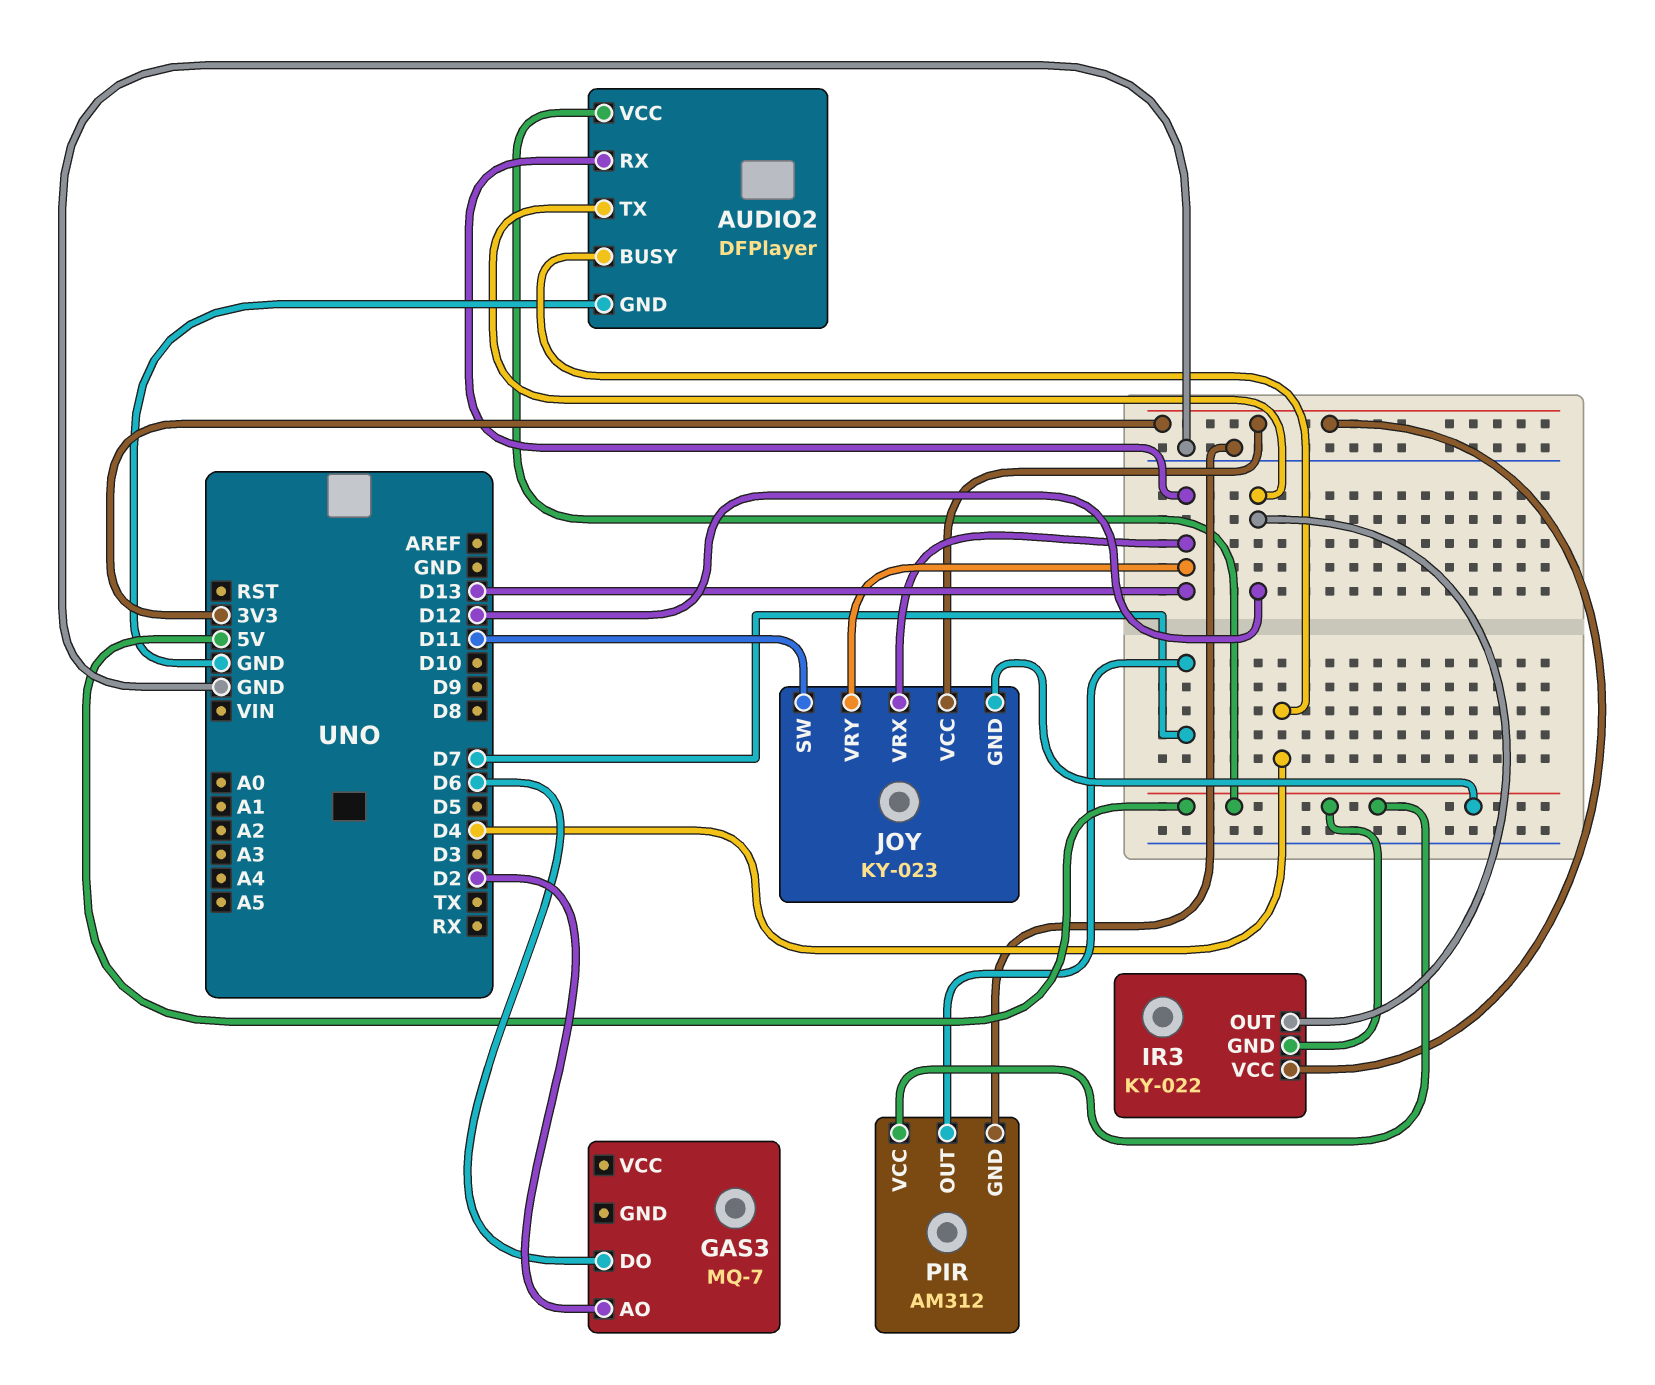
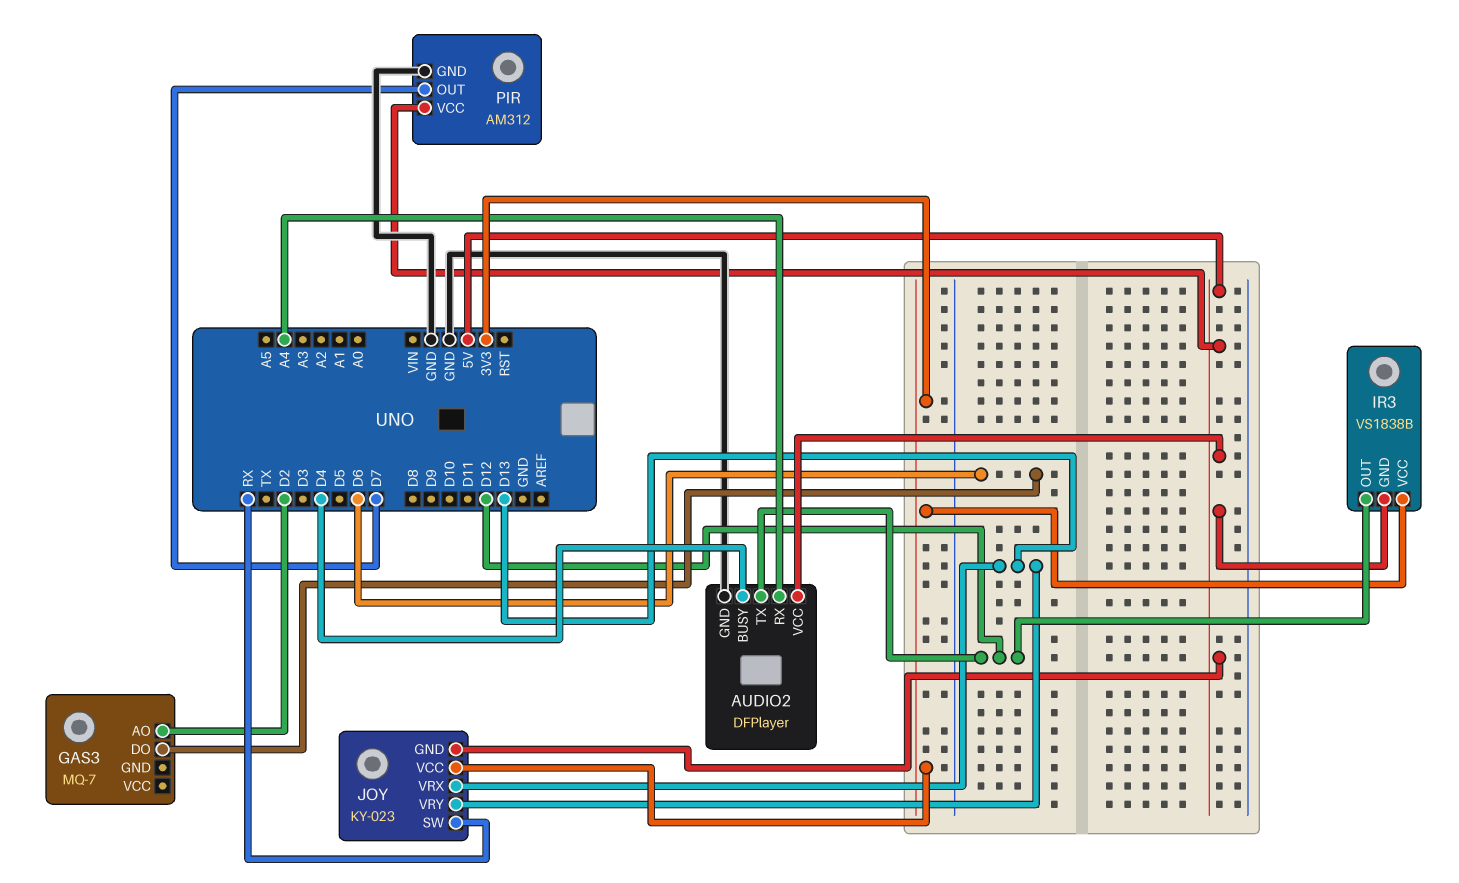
AUDIO2 pin RX: D13 -> A4
IR3: KY-022 -> VS1838B
JOY pin SW: D11 -> RX

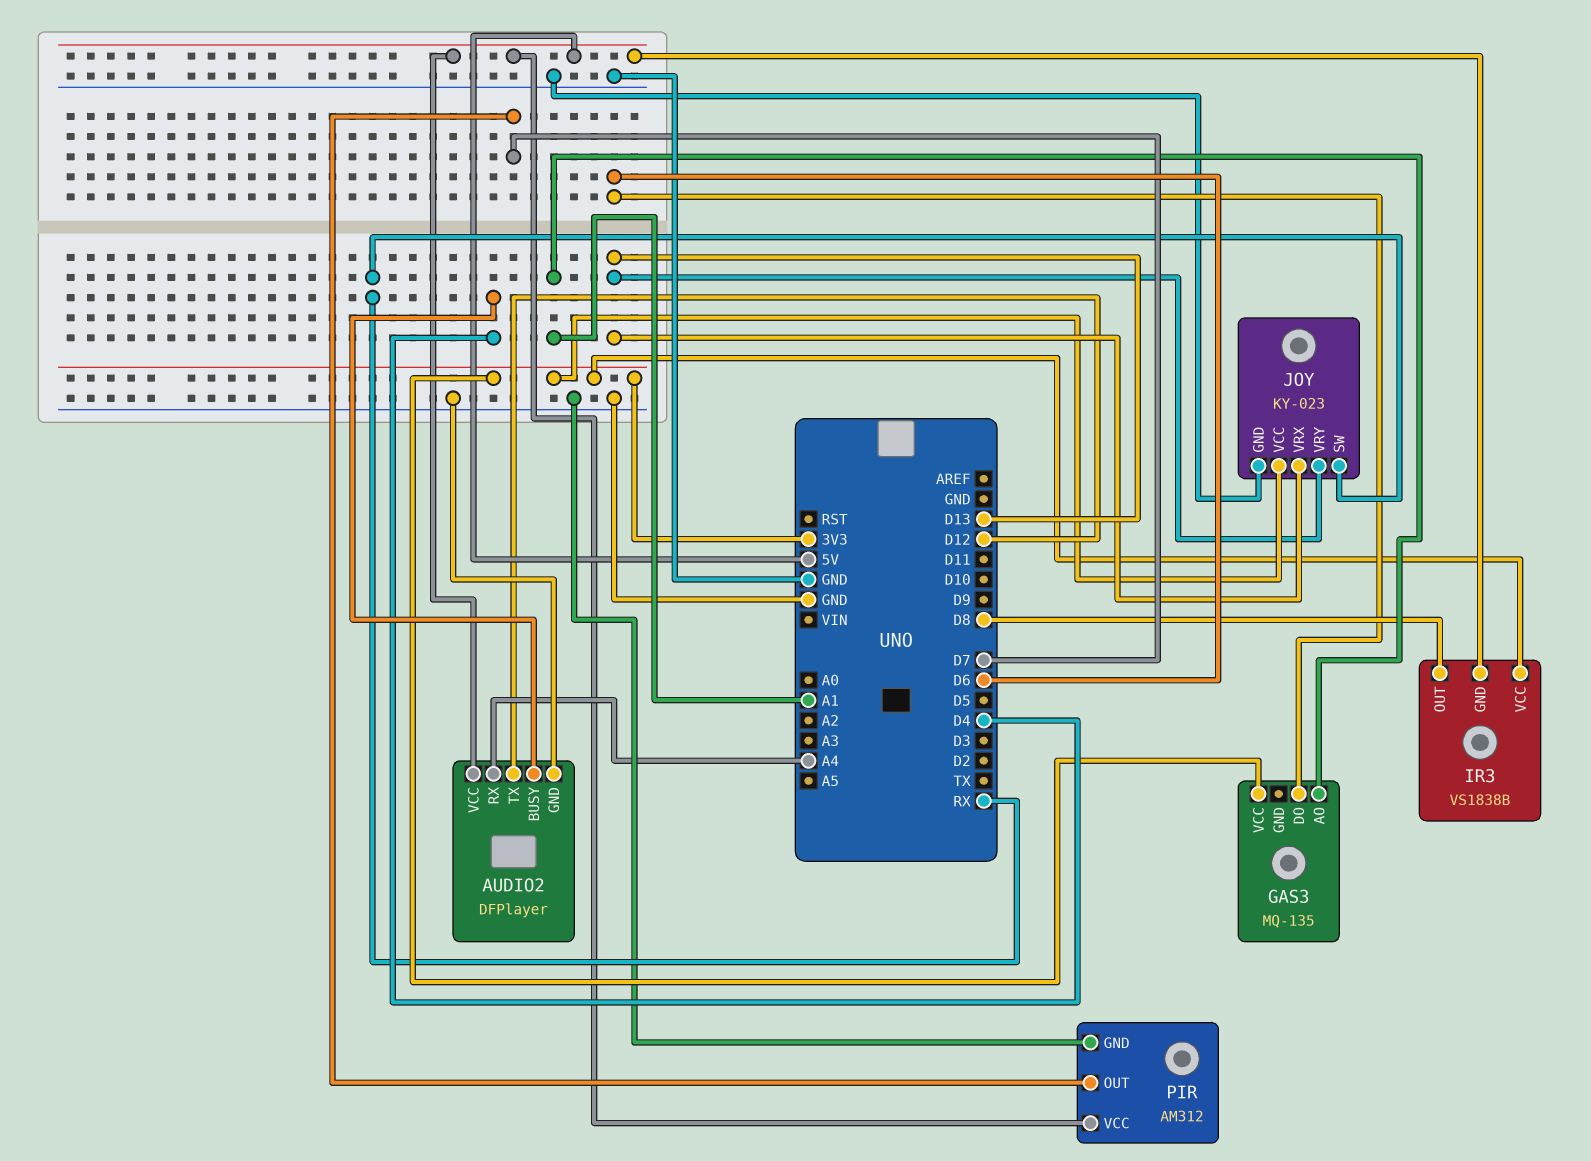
GAS3: MQ-7 -> MQ-135
GAS3 pin AO: D2 -> A1
GAS3 pin VCC: none -> 3V3
IR3 pin OUT: D12 -> D8
JOY pin GND: 5V -> GND

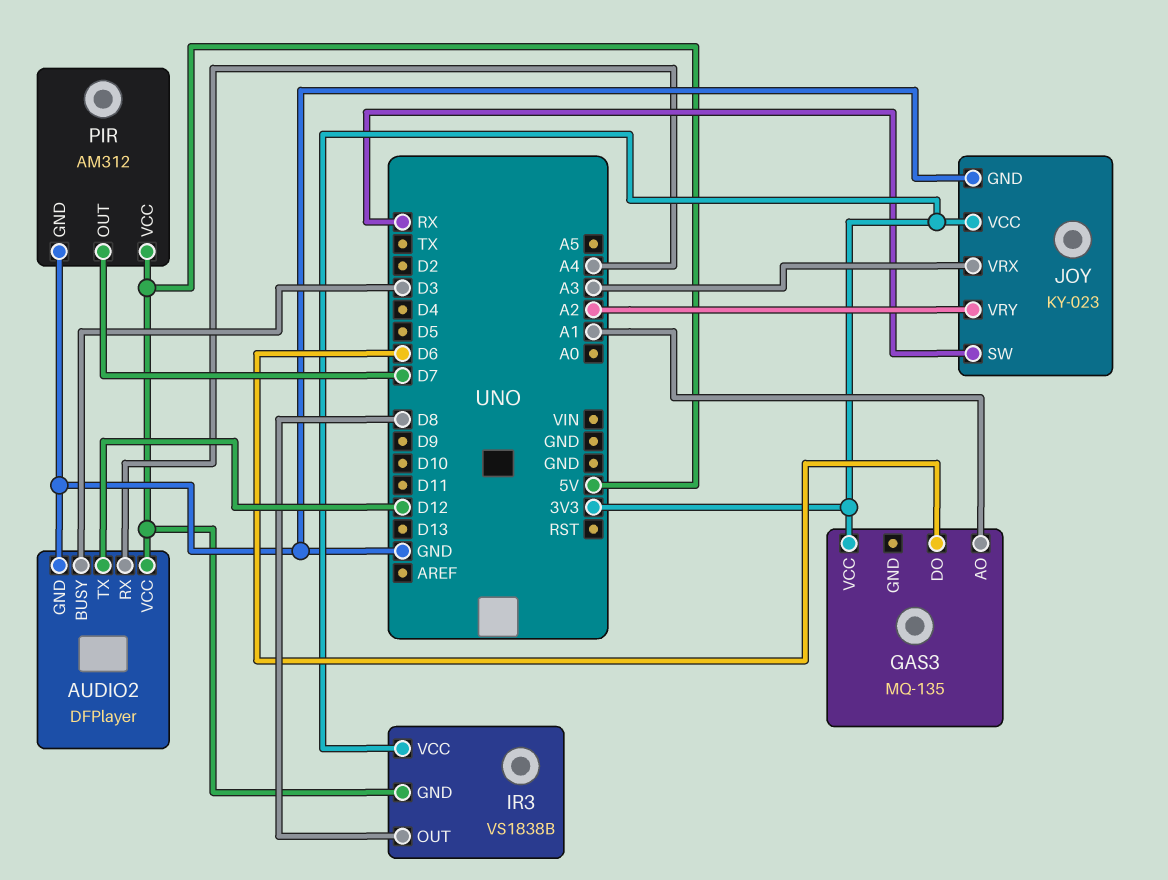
AUDIO2 pin BUSY: D4 -> D3
JOY pin VRX: D13 -> A3
JOY pin VRY: D13 -> A2

